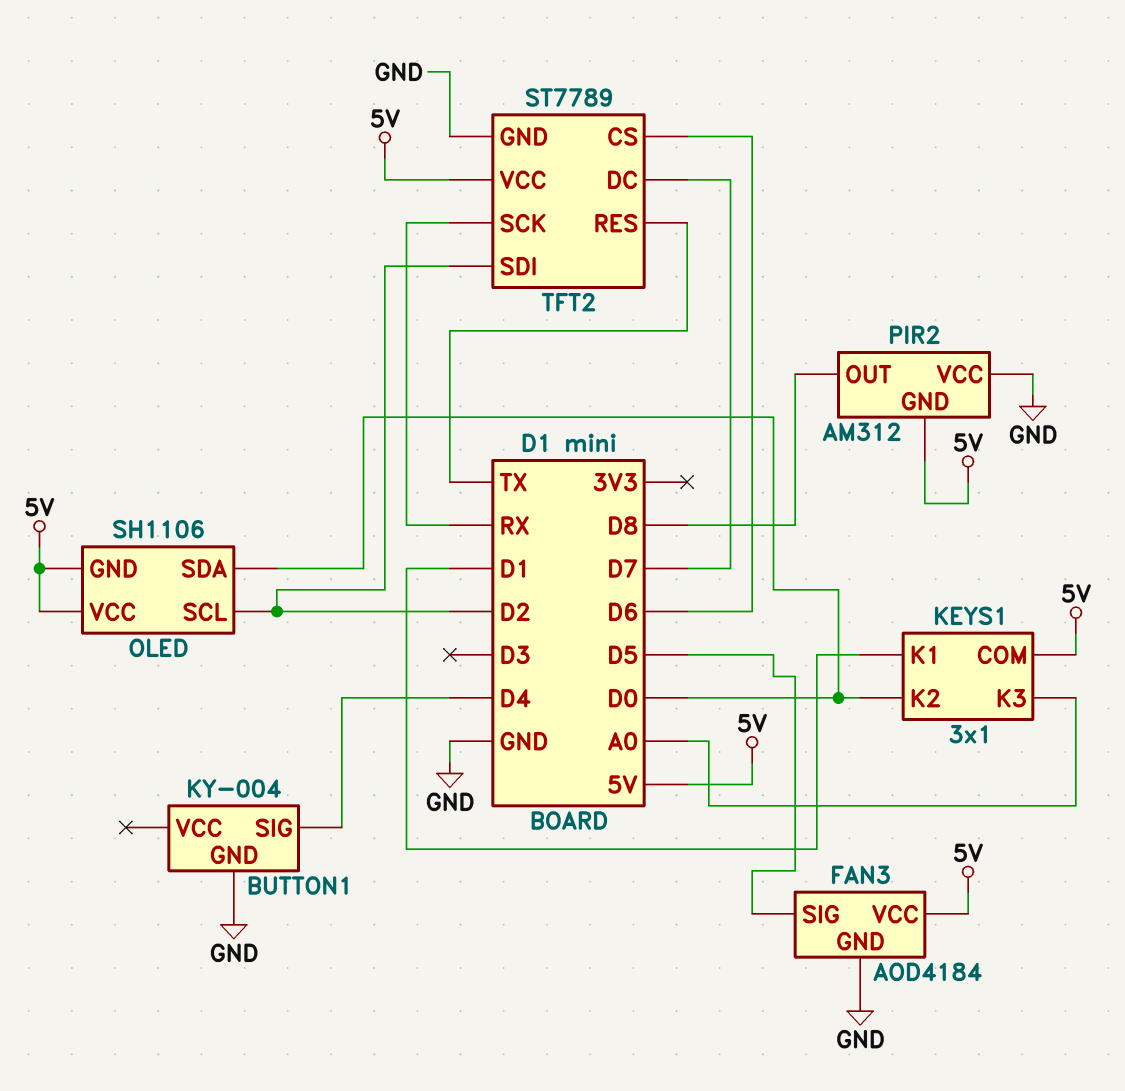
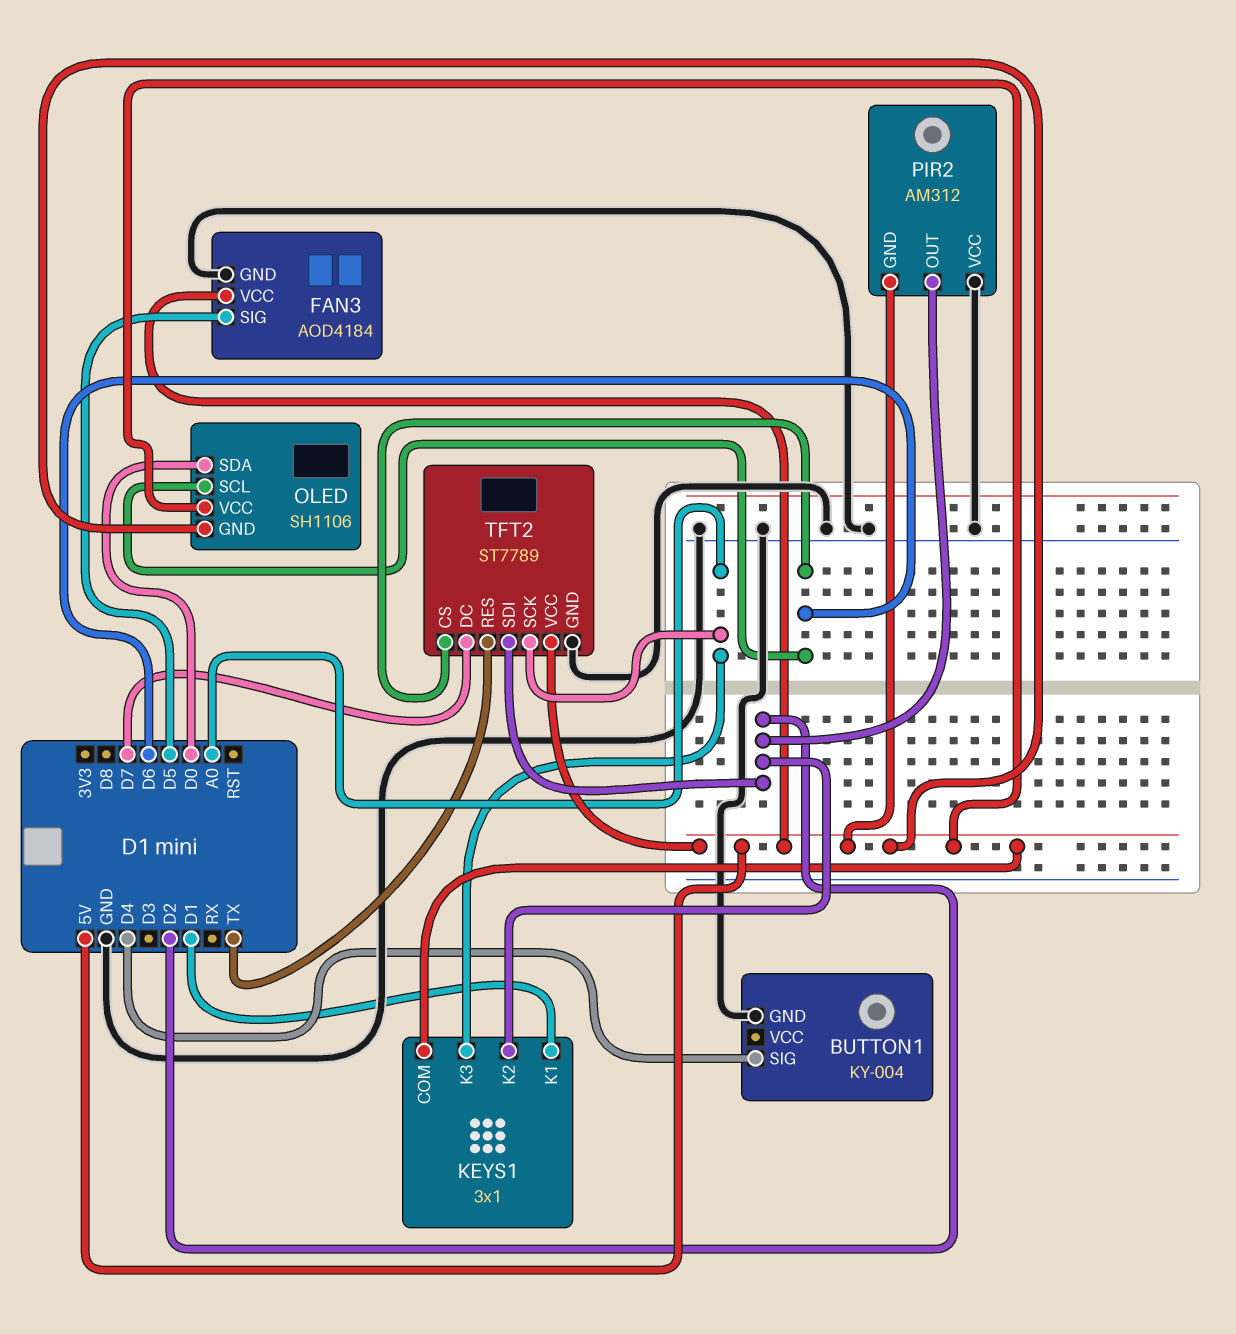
KEYS1 pin K2: D0 -> D2
OLED pin SCL: D2 -> D6
PIR2 pin OUT: D8 -> D2
TFT2 pin SCK: RX -> A0

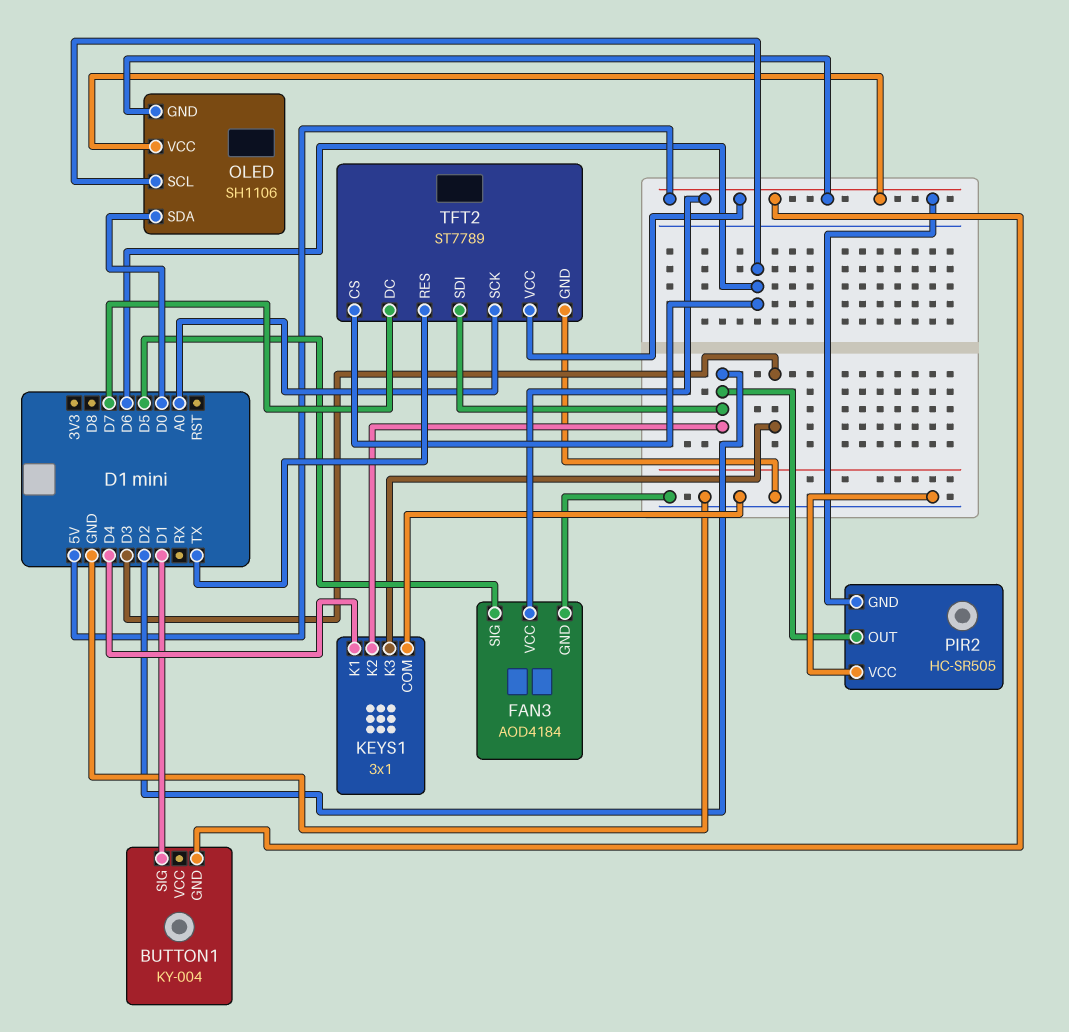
BUTTON1 pin GND: GND -> 5V
BUTTON1 pin SIG: D4 -> D1
KEYS1 pin COM: 5V -> GND
KEYS1 pin K1: D1 -> D4
KEYS1 pin K3: A0 -> D3
PIR2: AM312 -> HC-SR505

